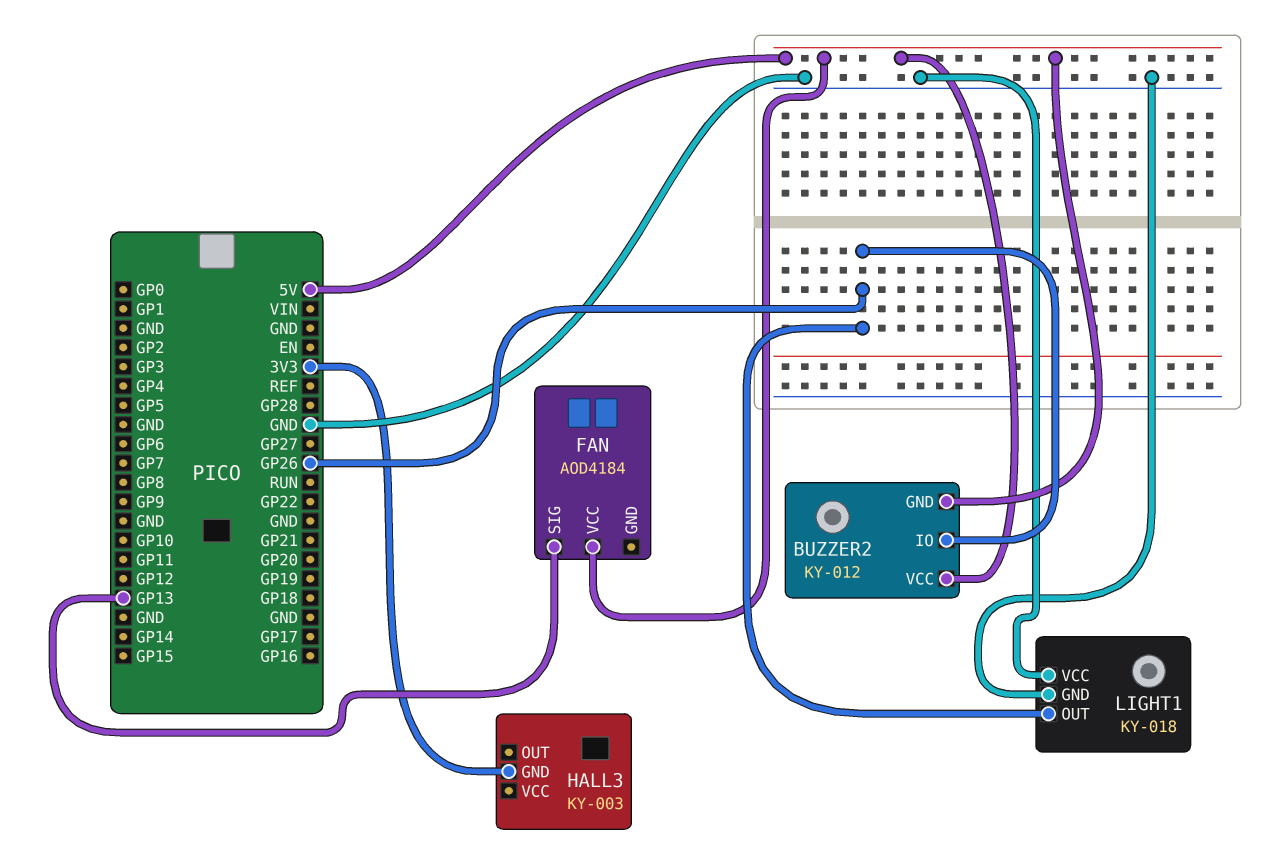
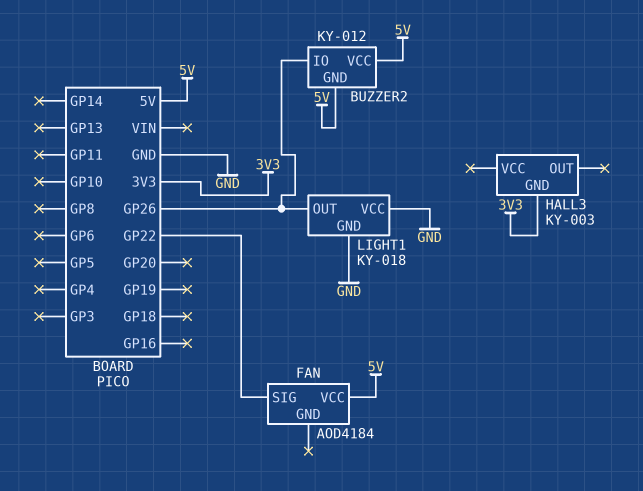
FAN pin SIG: GP13 -> GP22

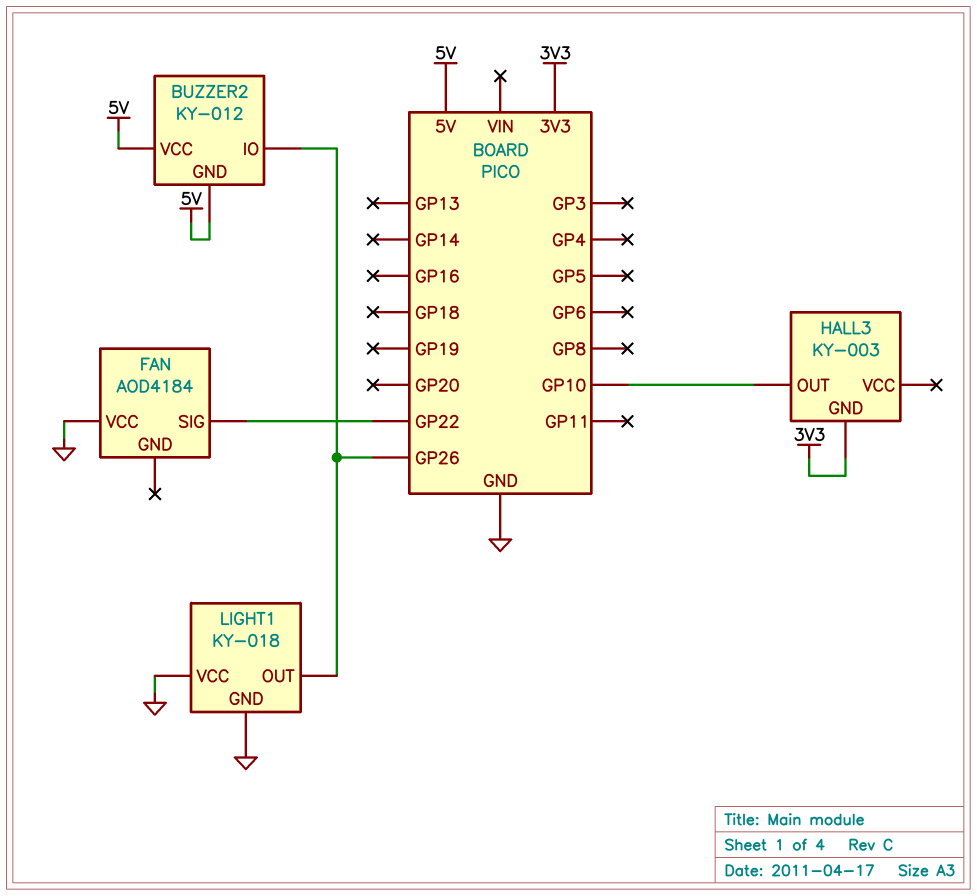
FAN pin VCC: 5V -> GND
HALL3 pin OUT: none -> GP10

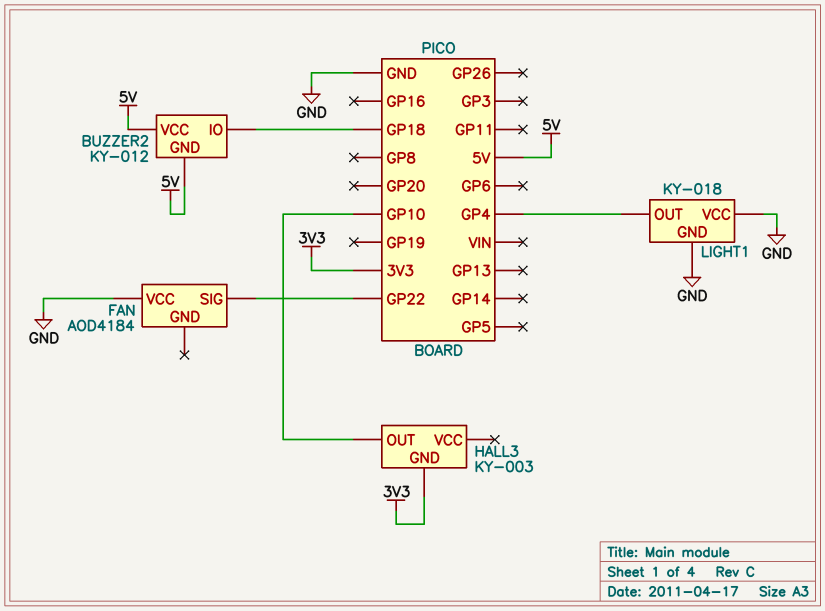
BUZZER2 pin IO: GP26 -> GP18
LIGHT1 pin OUT: GP26 -> GP4

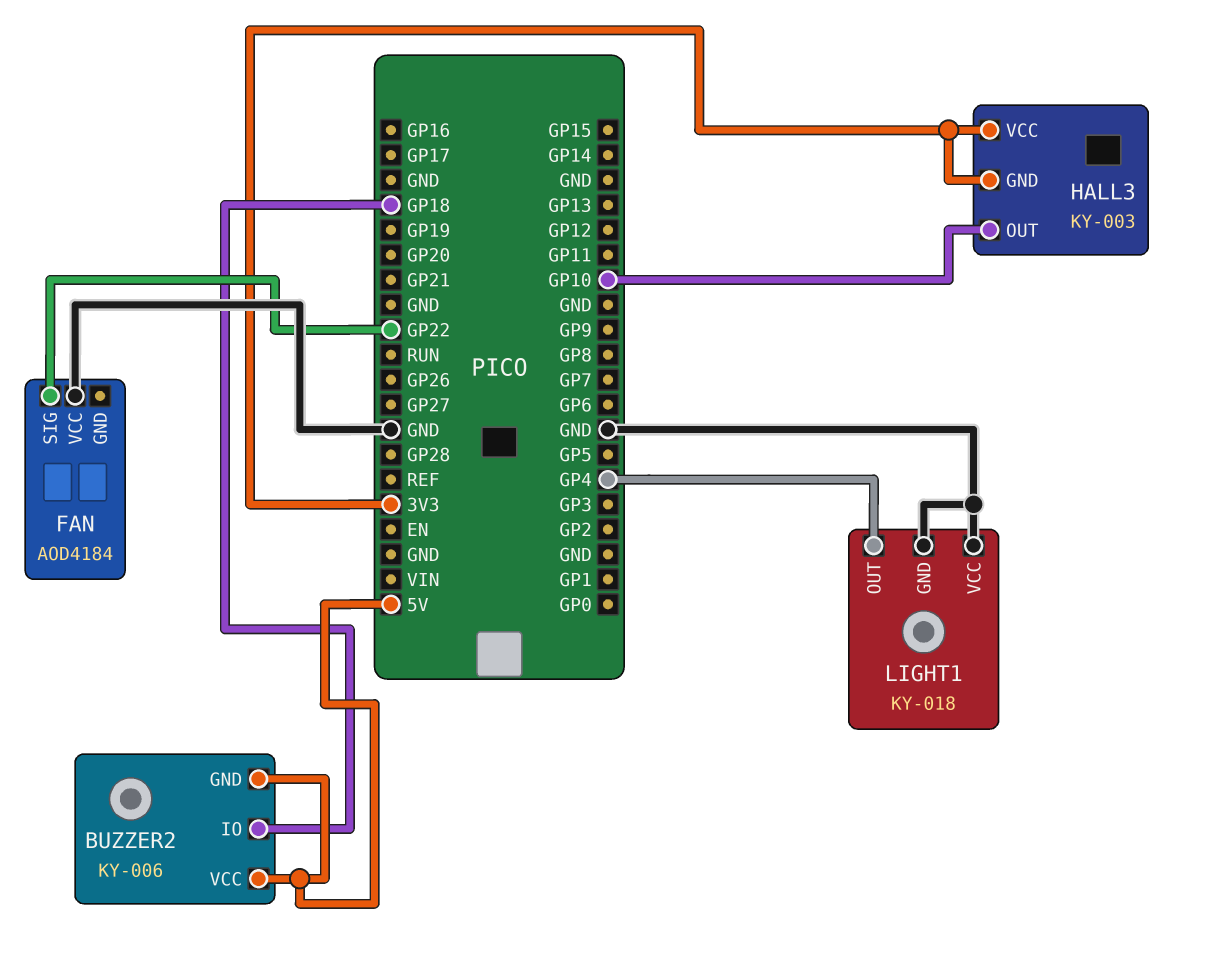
BUZZER2: KY-012 -> KY-006
HALL3 pin VCC: none -> 3V3

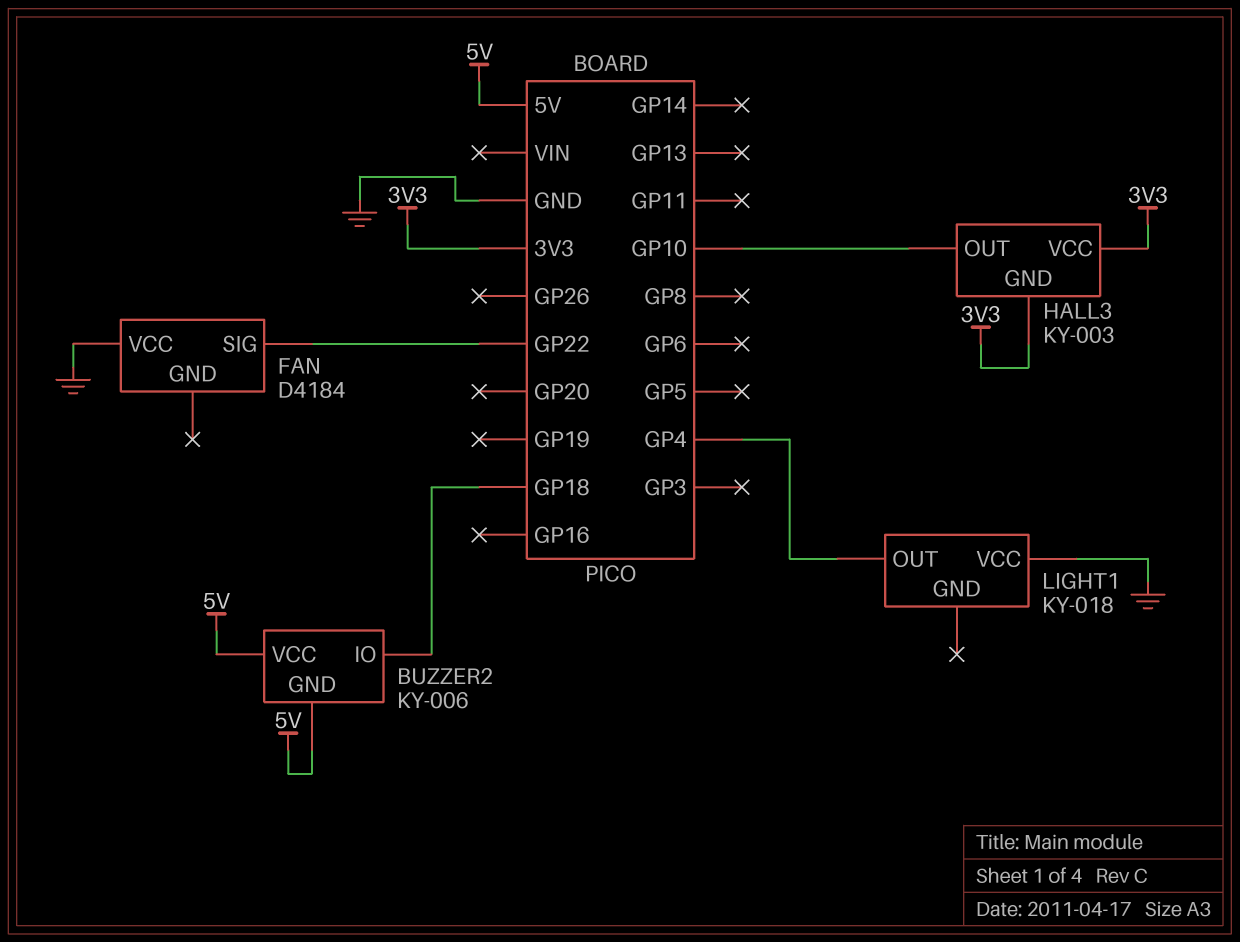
FAN: AOD4184 -> D4184
LIGHT1 pin GND: GND -> none

